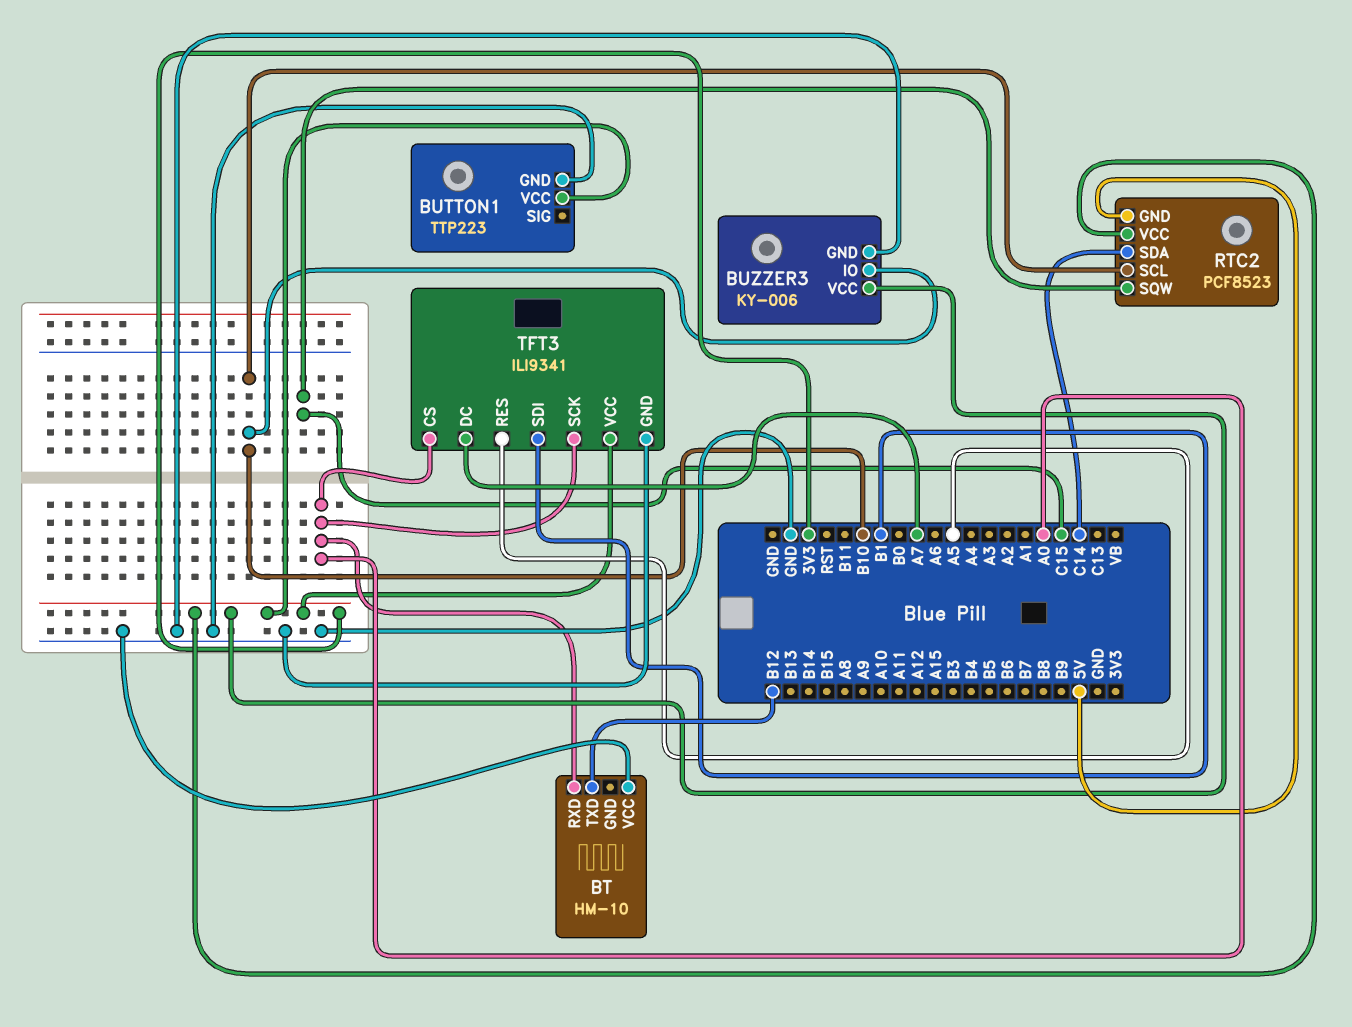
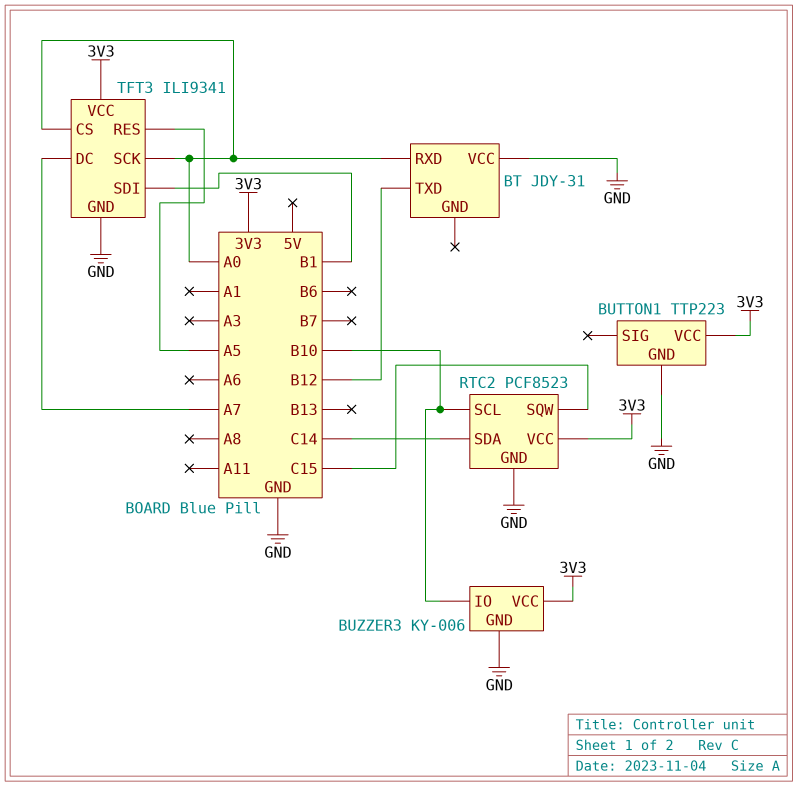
BT: HM-10 -> JDY-31
RTC2 pin GND: 5V -> GND

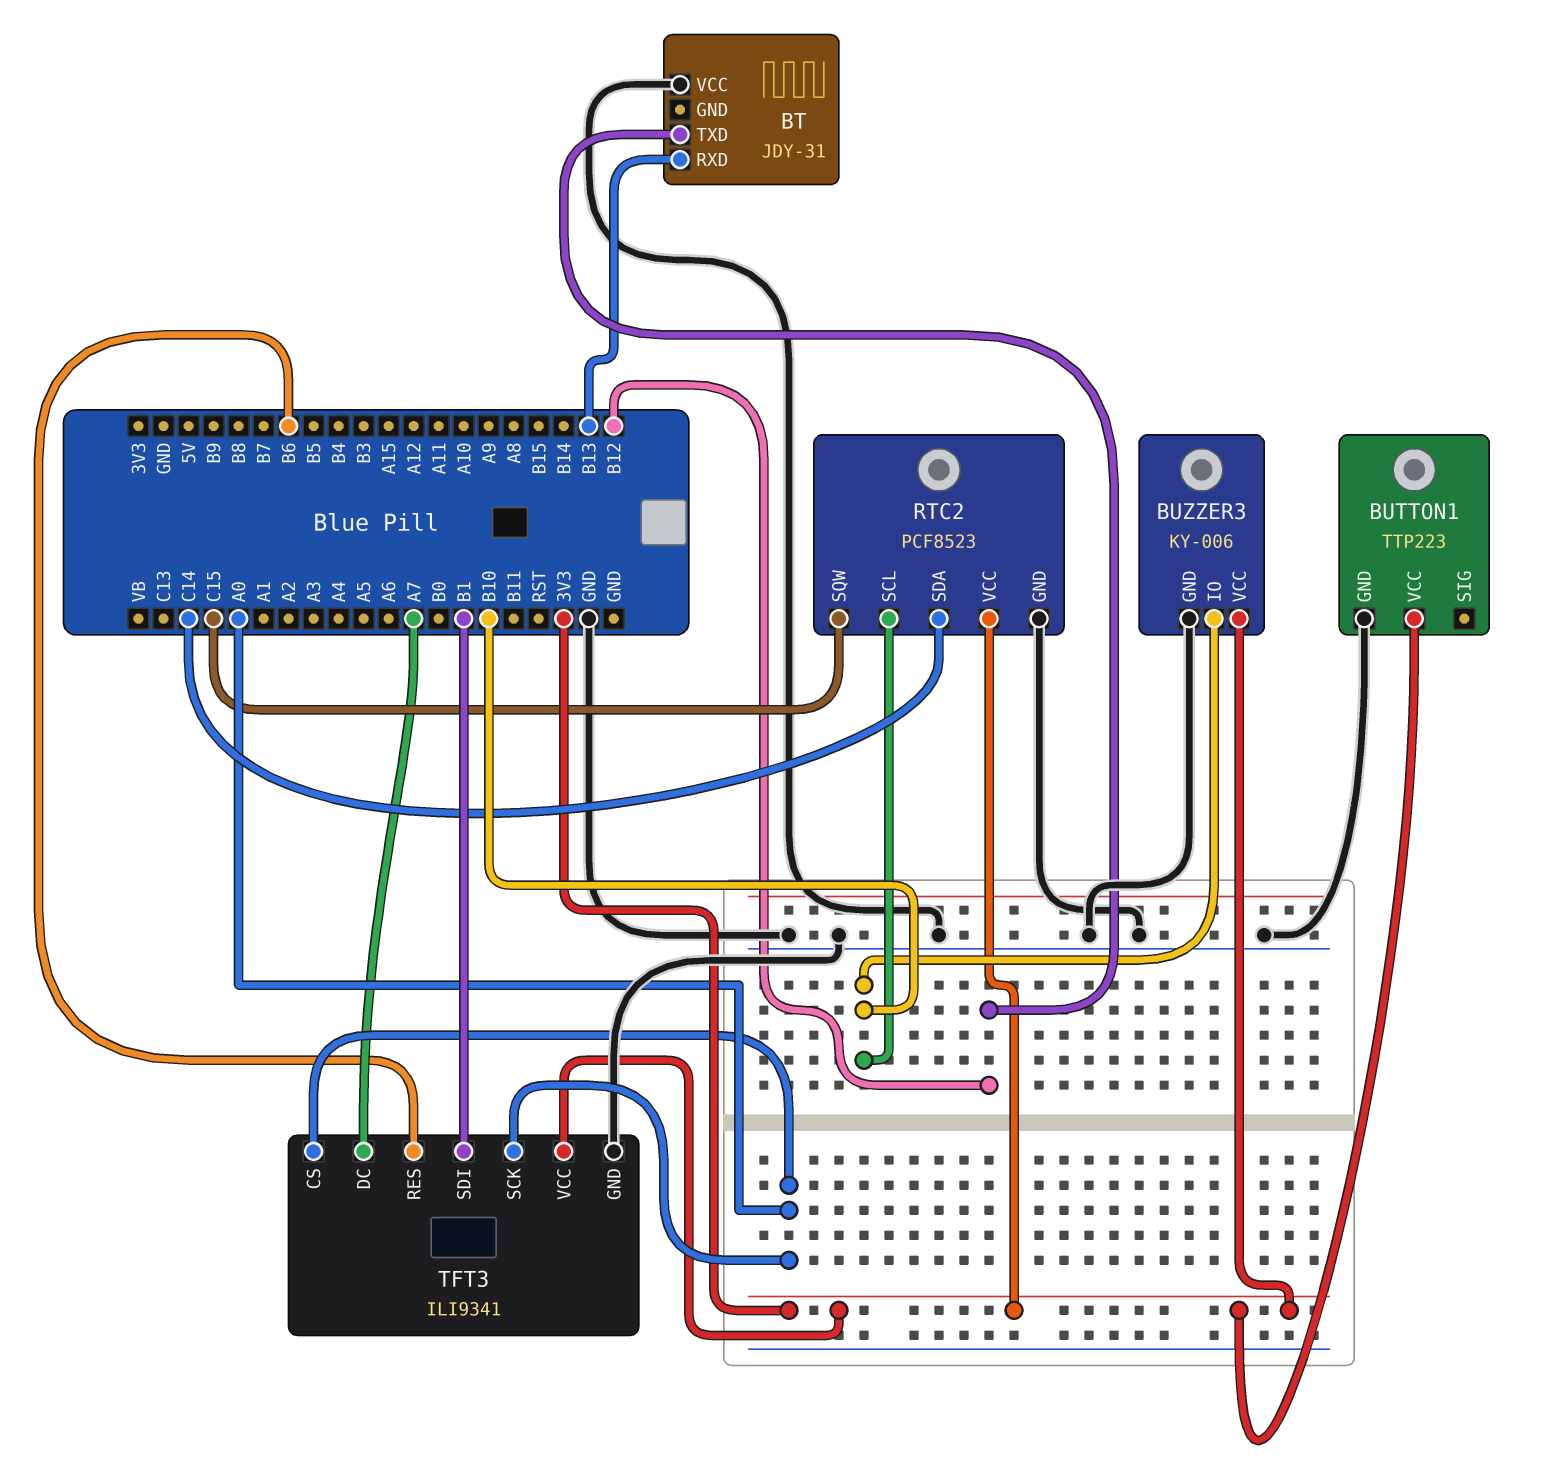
BT pin RXD: A0 -> B13
TFT3 pin RES: A5 -> B6

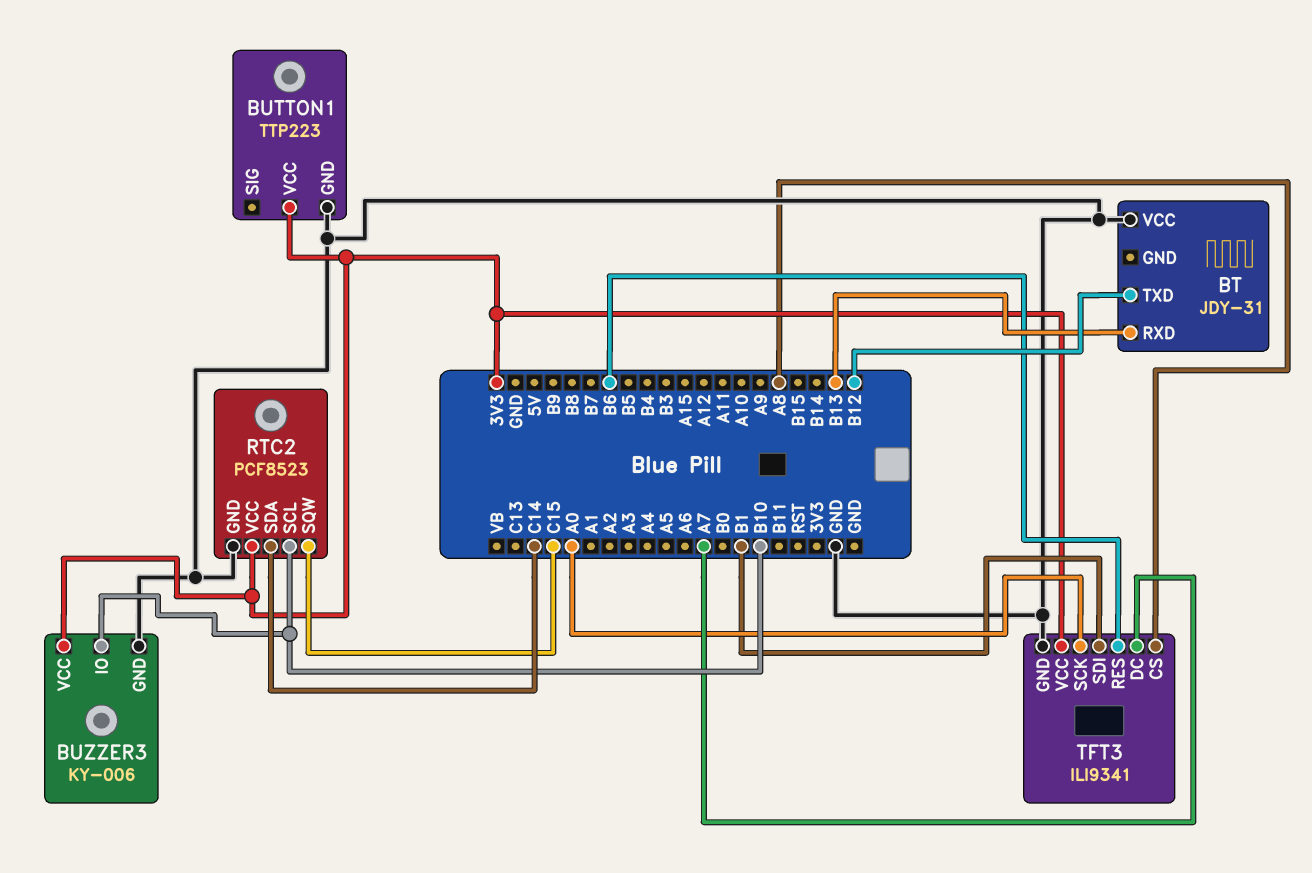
TFT3 pin CS: A0 -> A8

